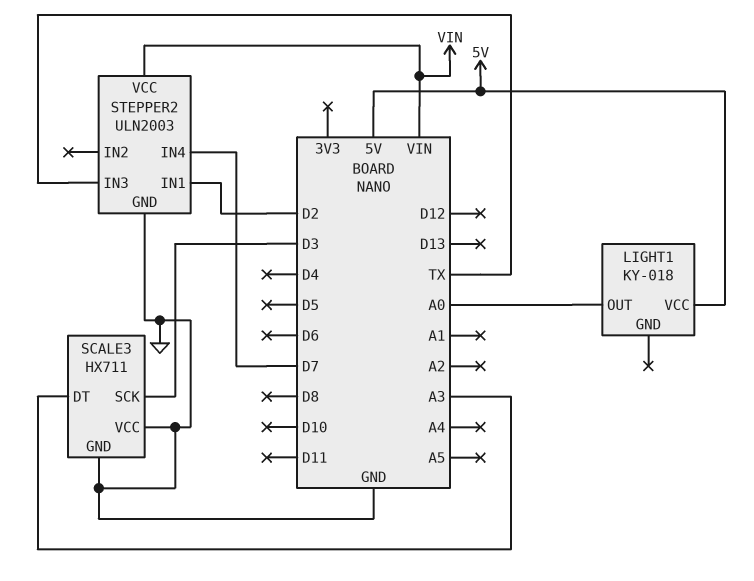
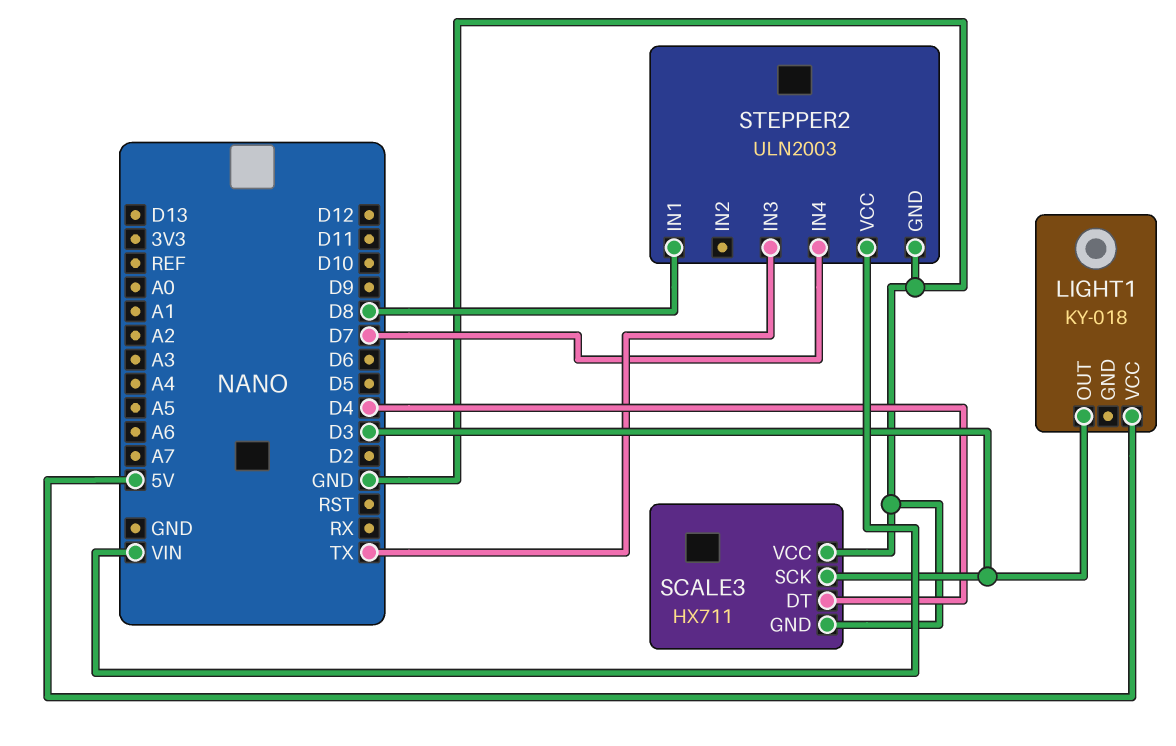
LIGHT1 pin OUT: A0 -> D3
SCALE3 pin DT: A3 -> D4
STEPPER2 pin IN1: D2 -> D8

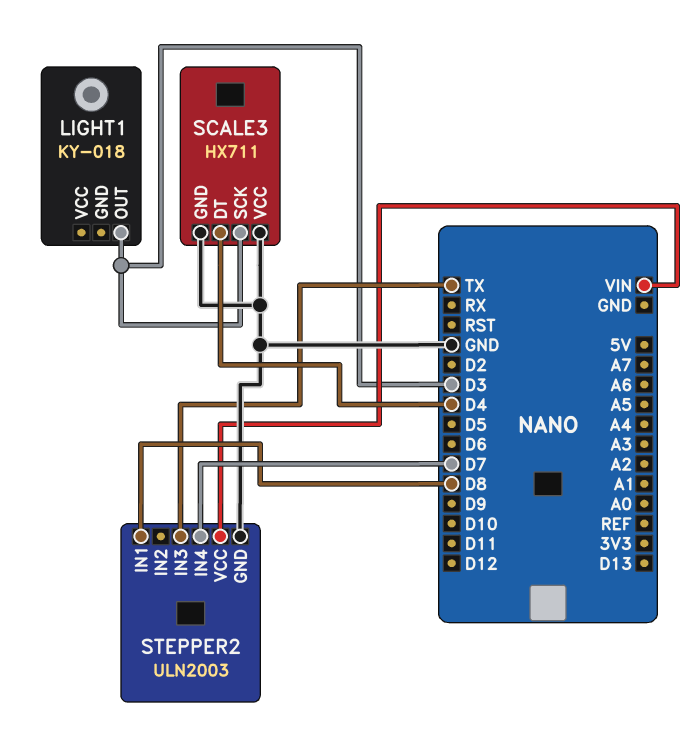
LIGHT1 pin VCC: 5V -> none

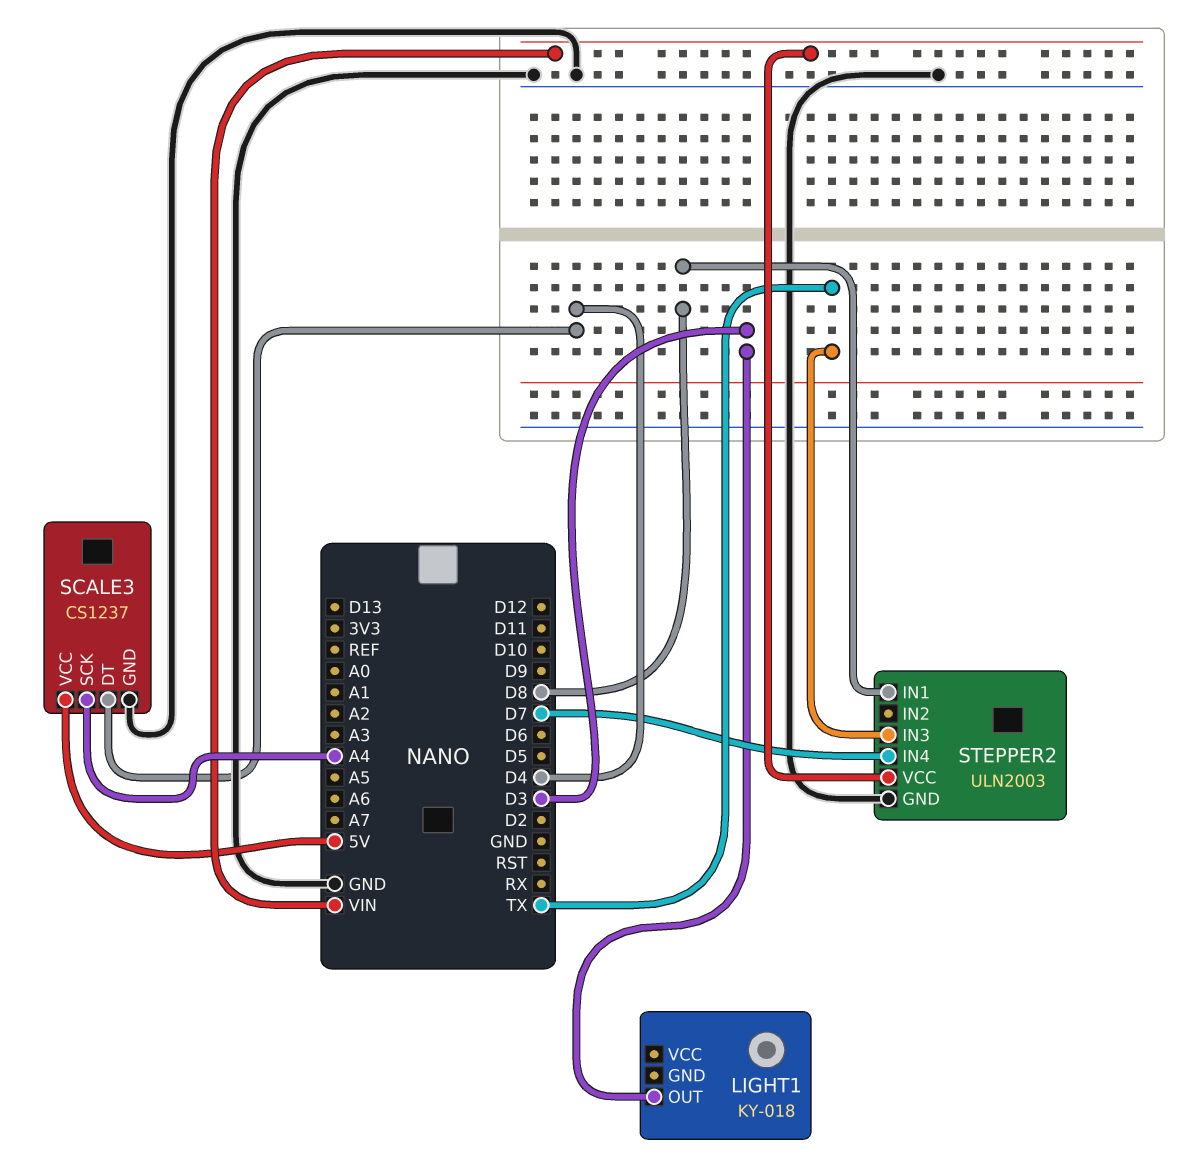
SCALE3: HX711 -> CS1237
SCALE3 pin SCK: D3 -> A4
SCALE3 pin VCC: GND -> 5V

